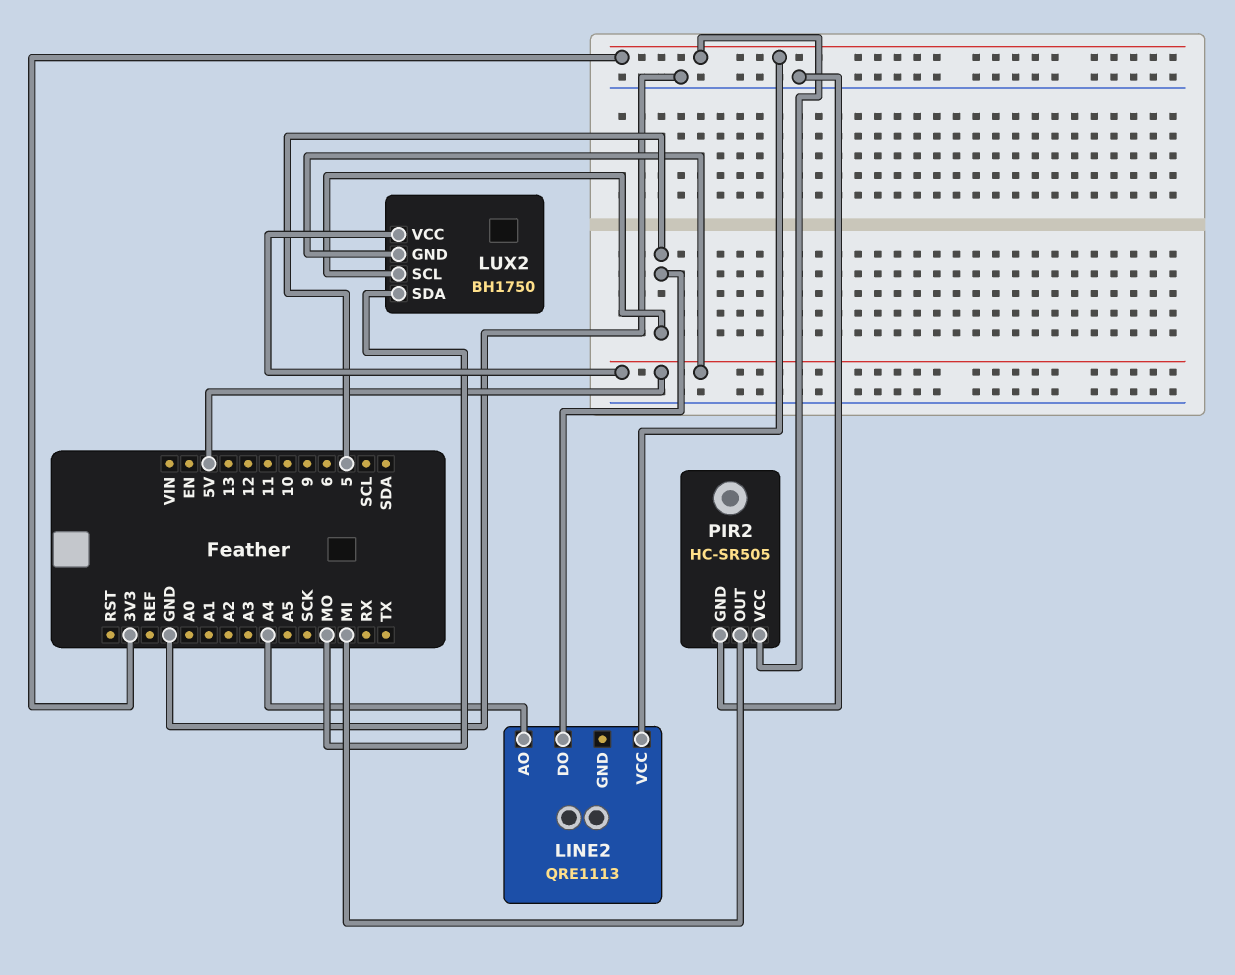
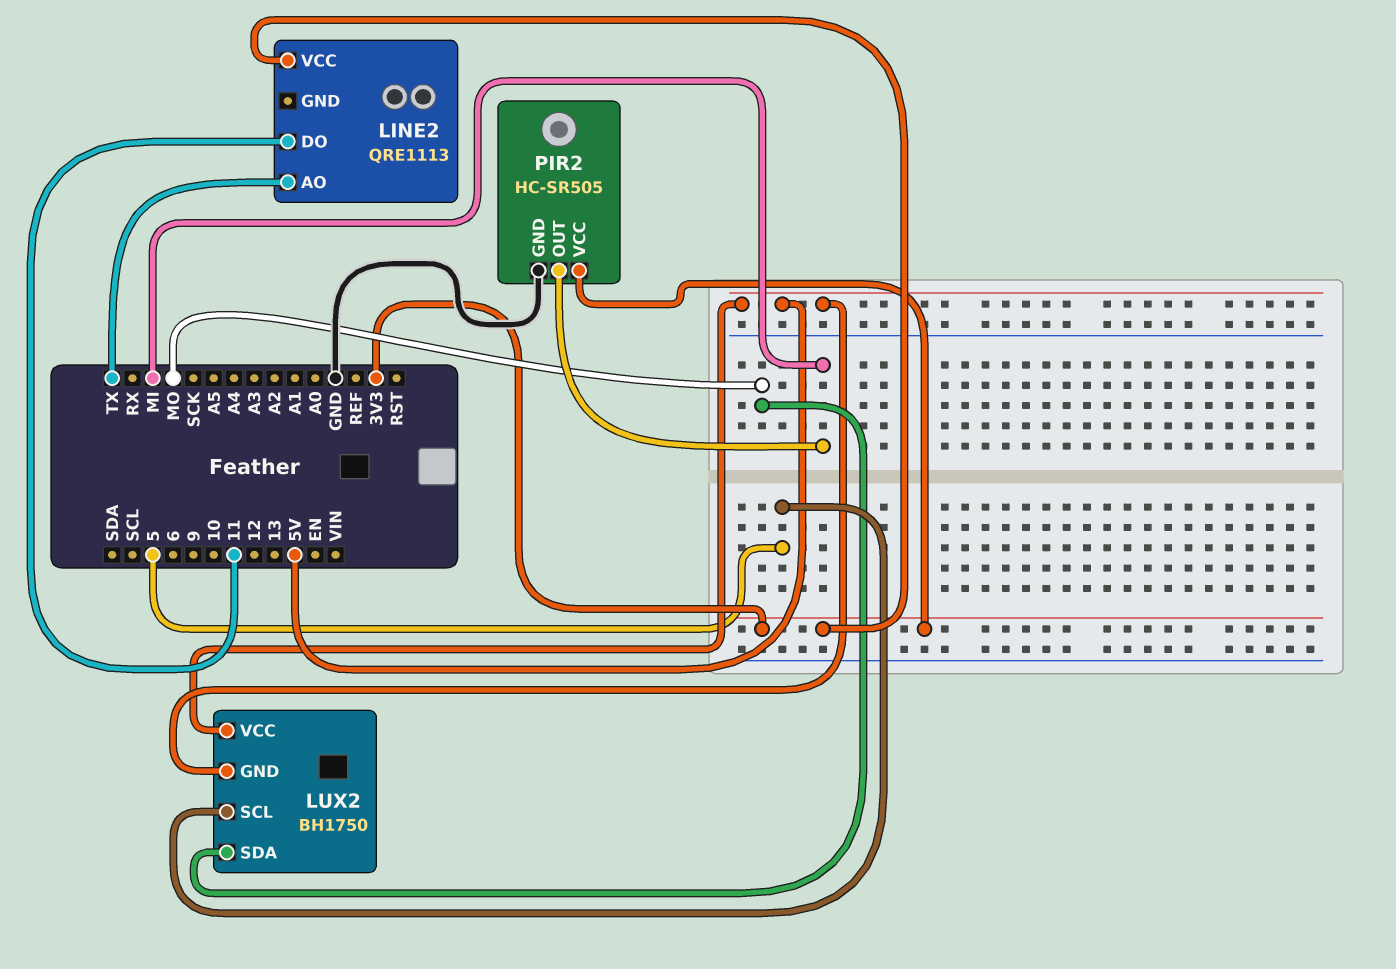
LINE2 pin AO: A4 -> TX
LINE2 pin DO: 5 -> 11

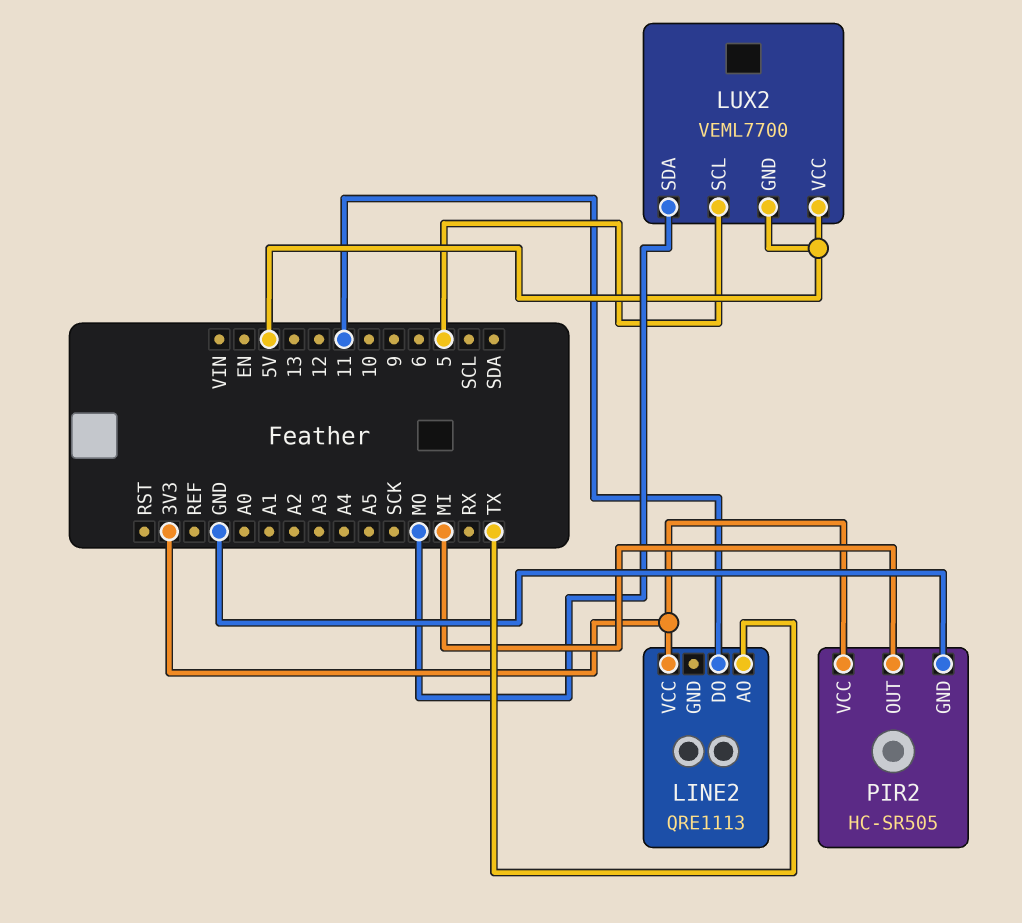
LUX2: BH1750 -> VEML7700

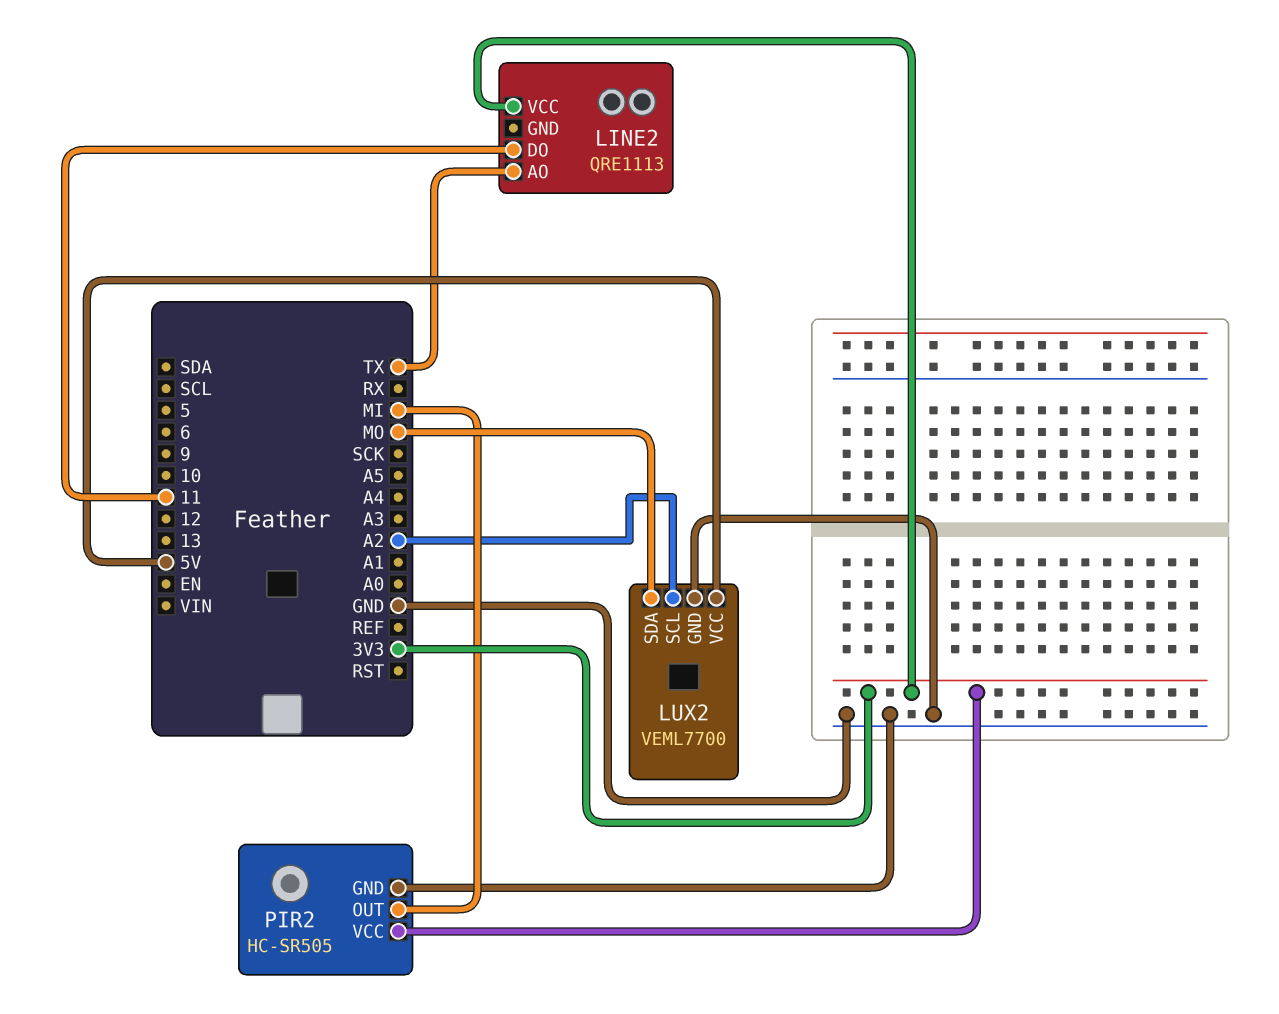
LUX2 pin GND: 5V -> GND
LUX2 pin SCL: 5 -> A2

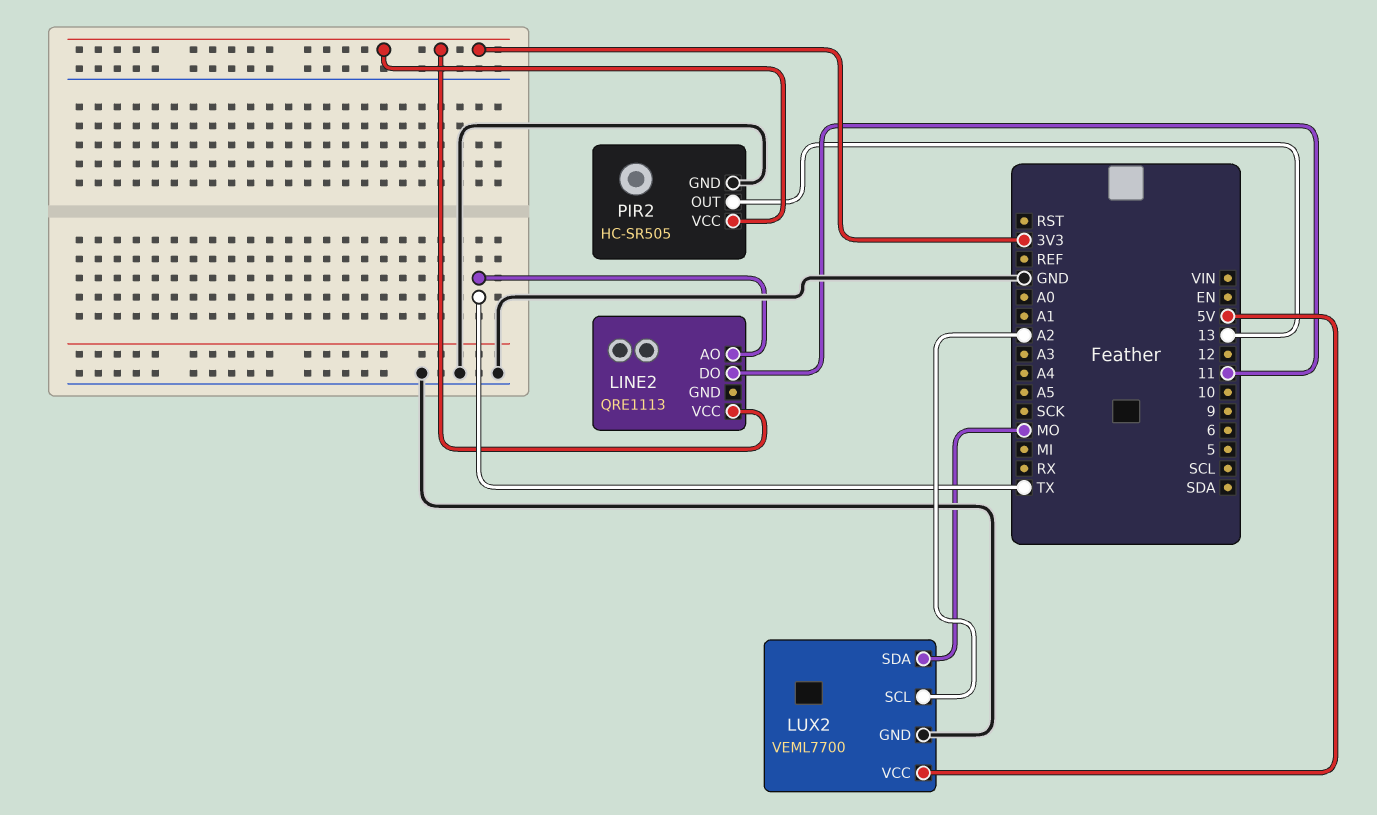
PIR2 pin OUT: MI -> 13

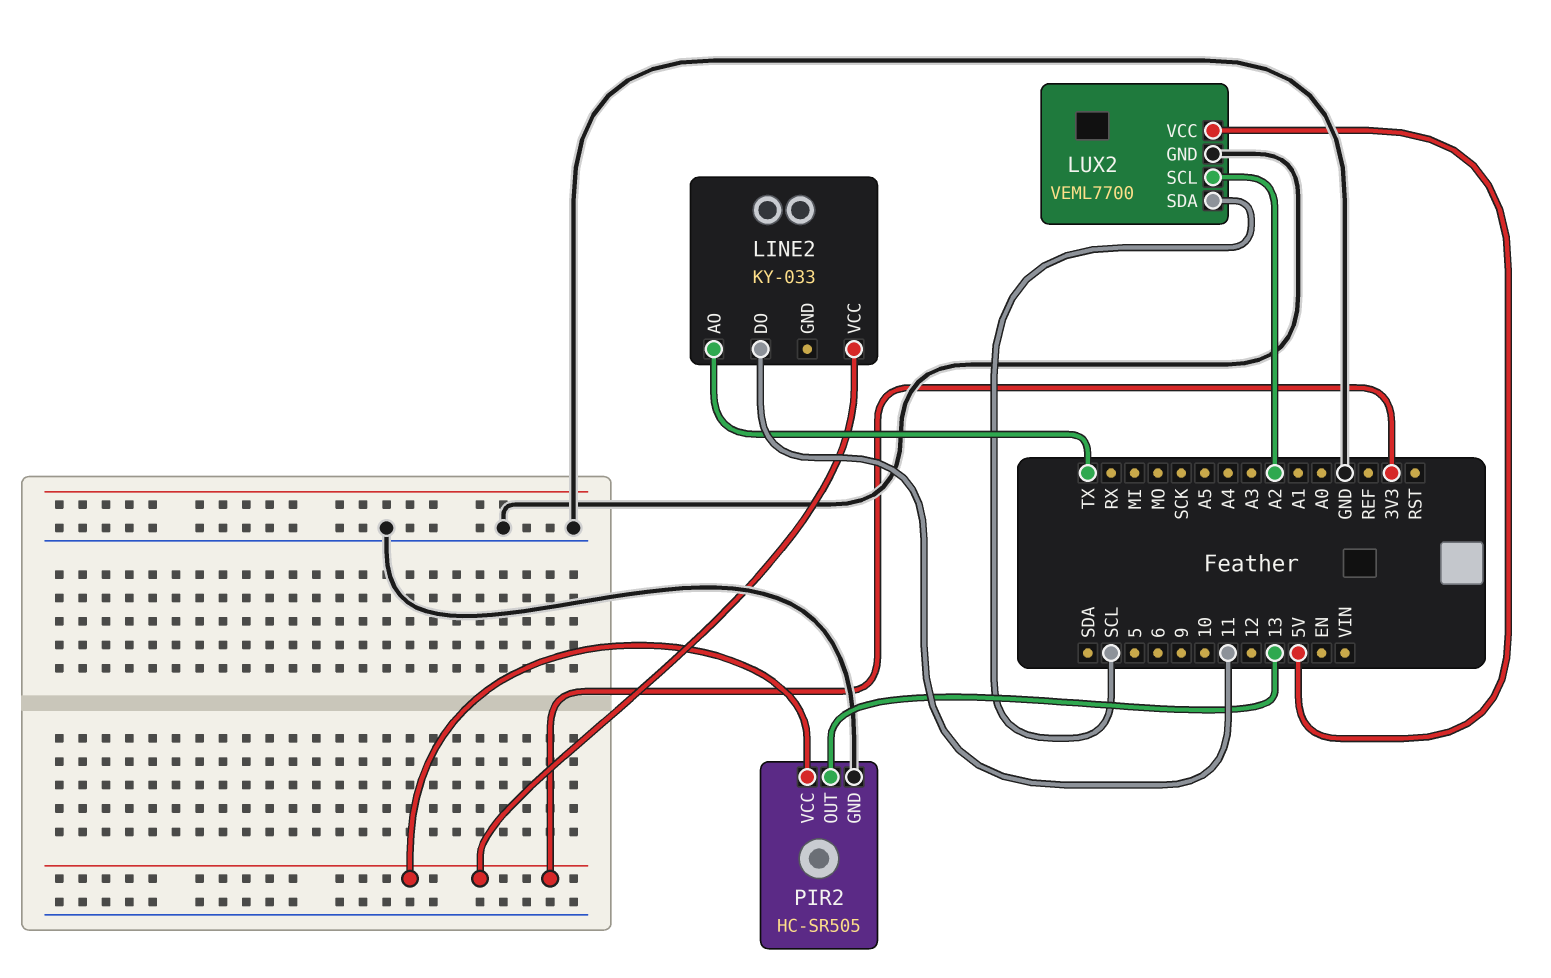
LINE2: QRE1113 -> KY-033
LUX2 pin SDA: MO -> SCL

